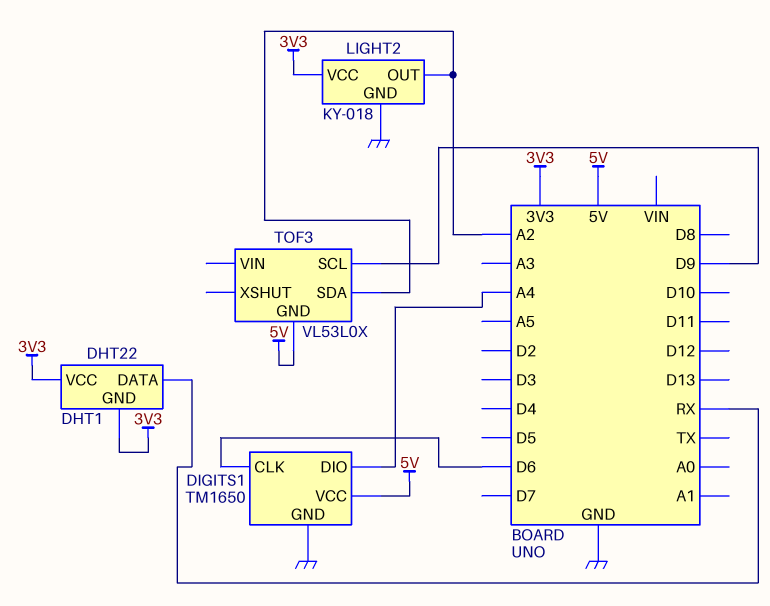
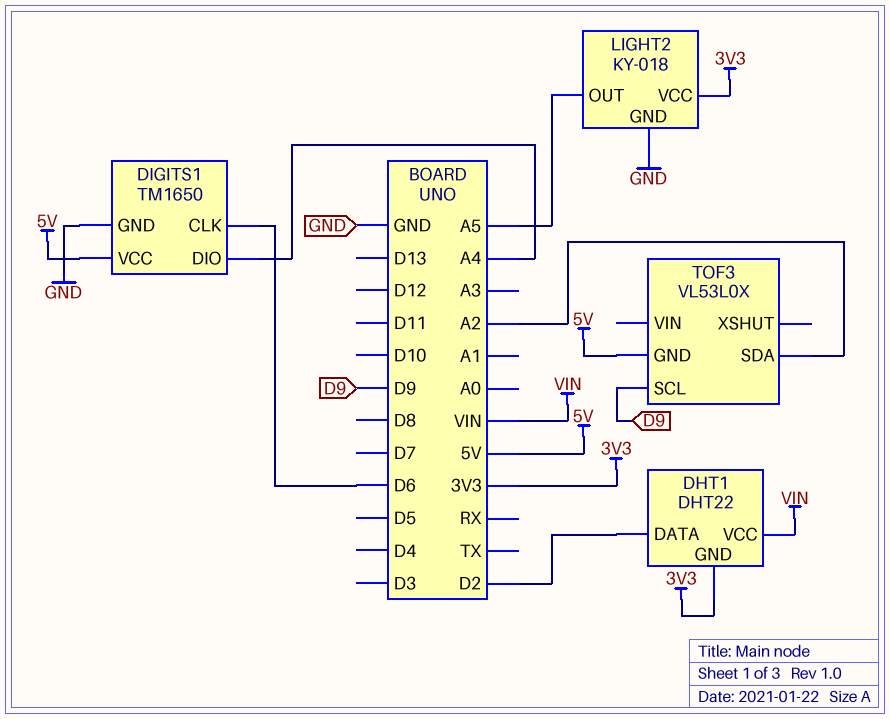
DHT1 pin DATA: RX -> D2
DHT1 pin VCC: 3V3 -> VIN
LIGHT2 pin OUT: A2 -> A5

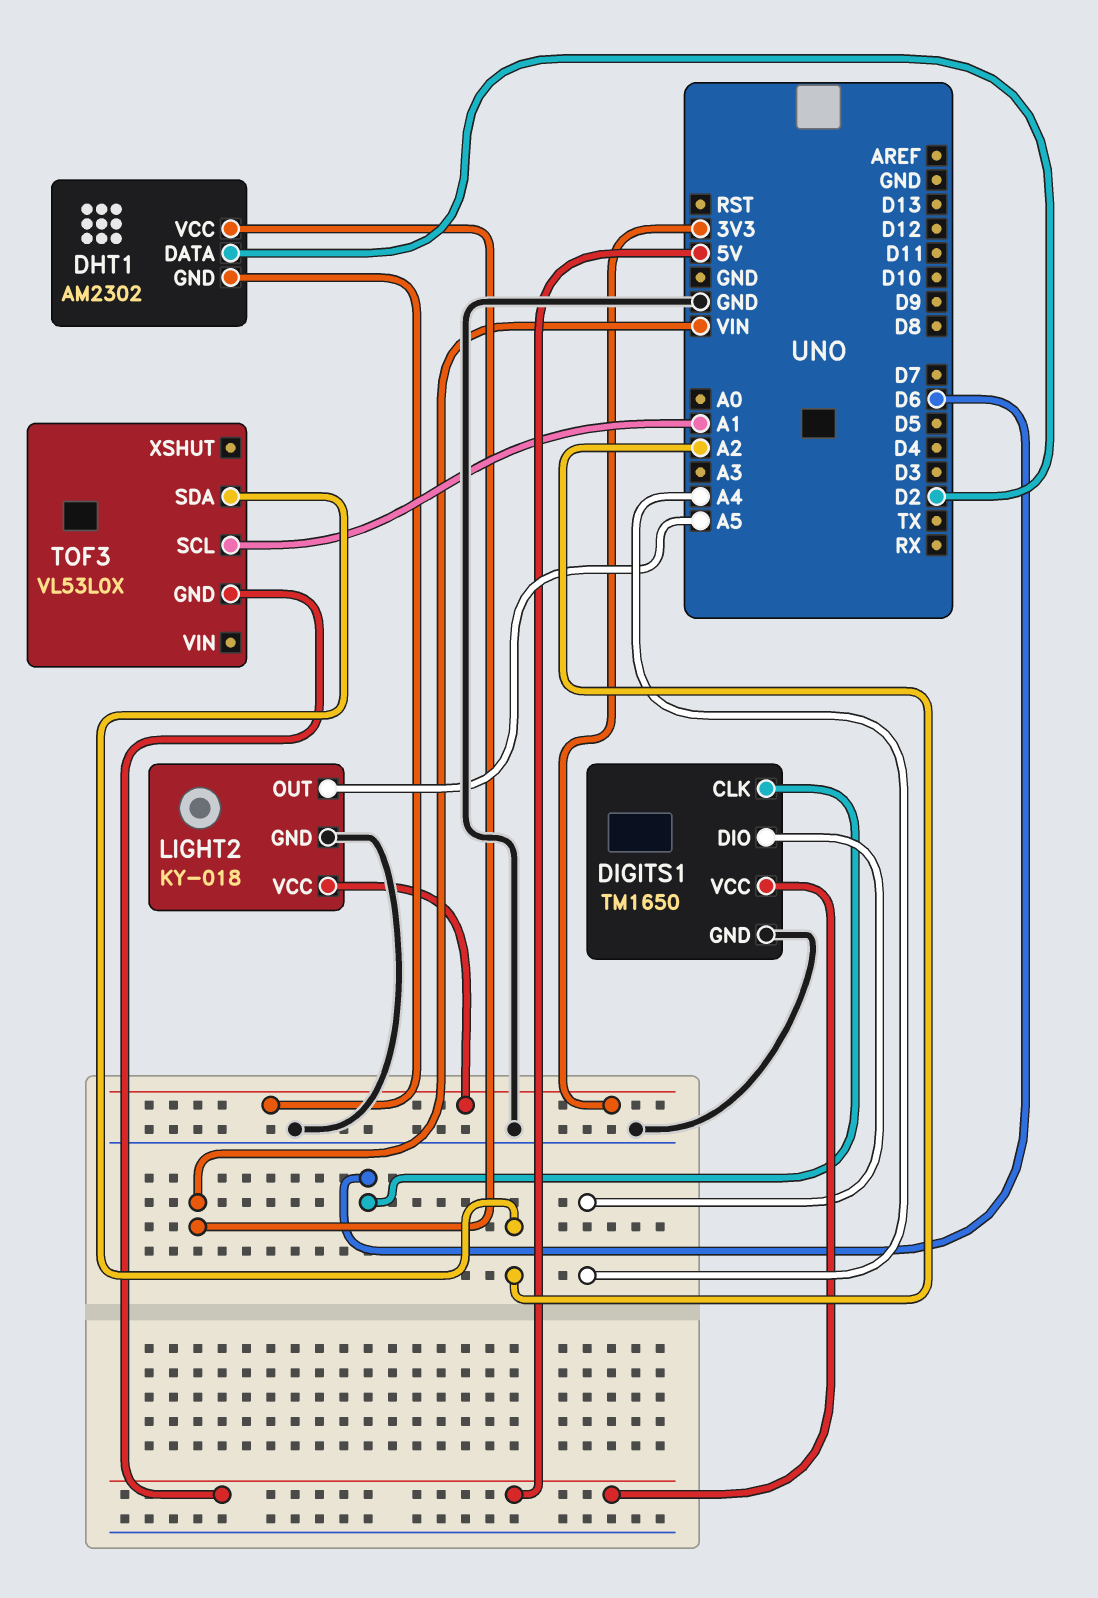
DHT1: DHT22 -> AM2302
TOF3 pin SCL: D9 -> A1

